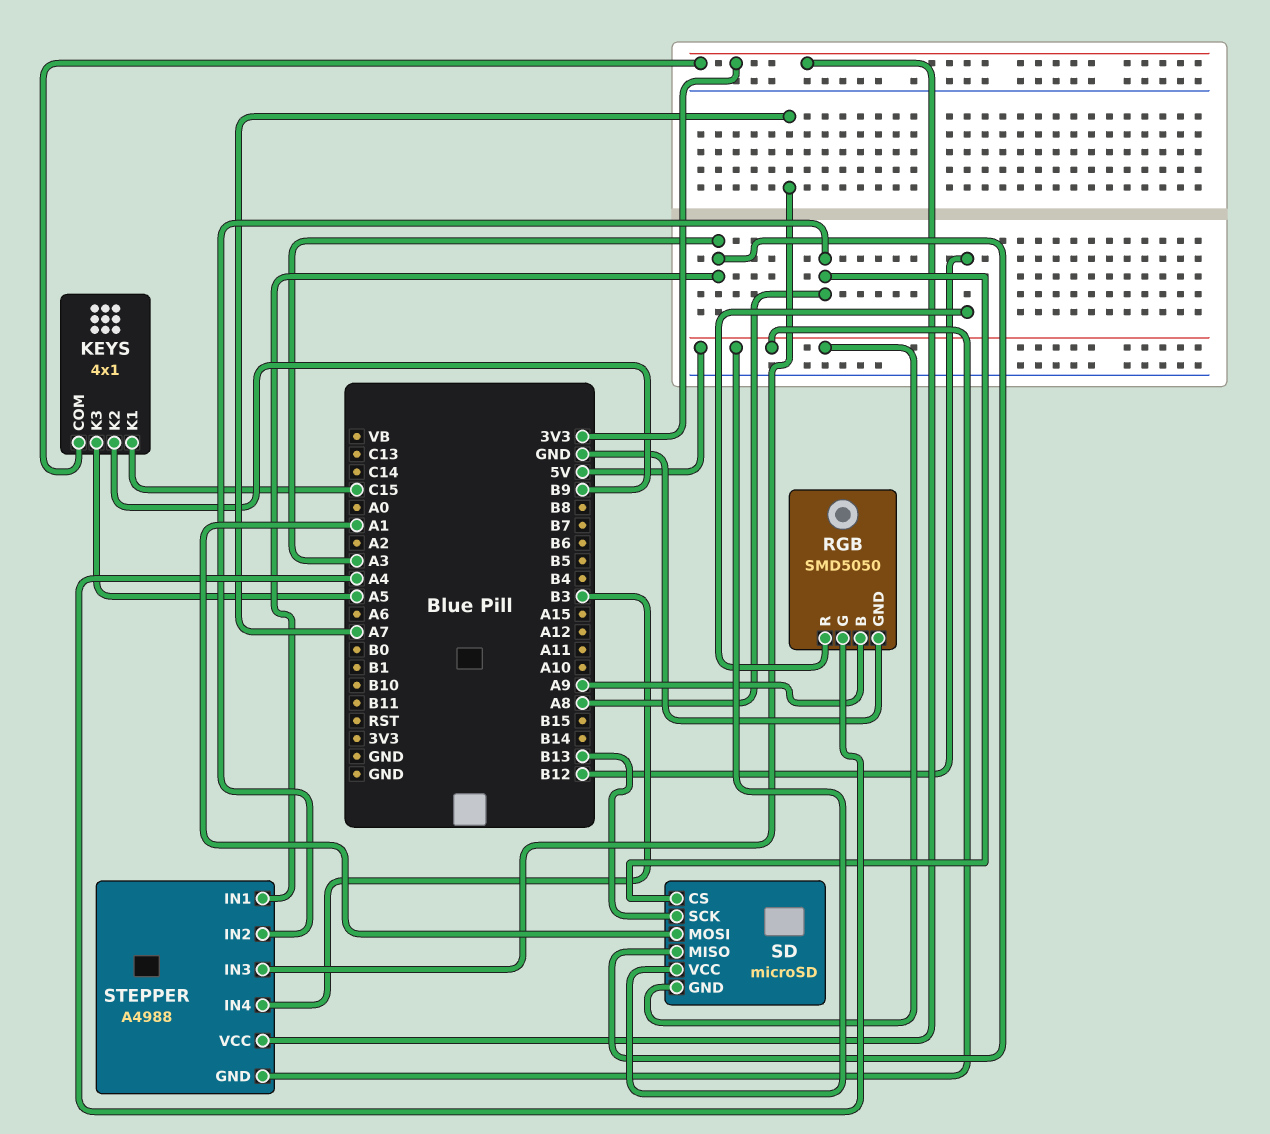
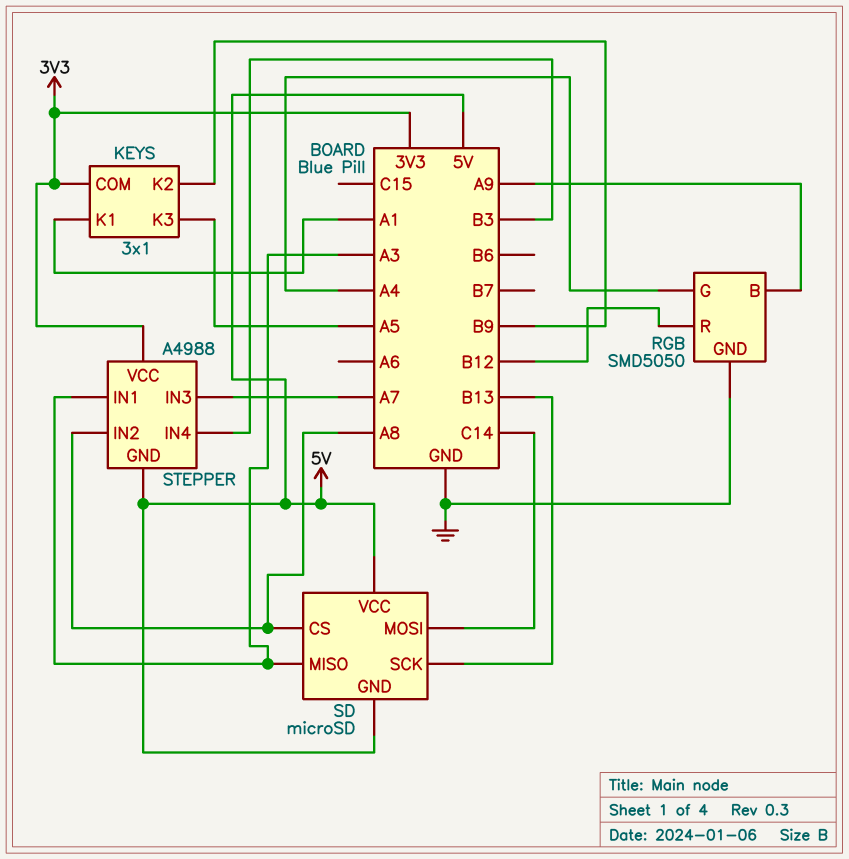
KEYS: 4x1 -> 3x1
KEYS pin K1: C15 -> A1
SD pin MOSI: A1 -> C14

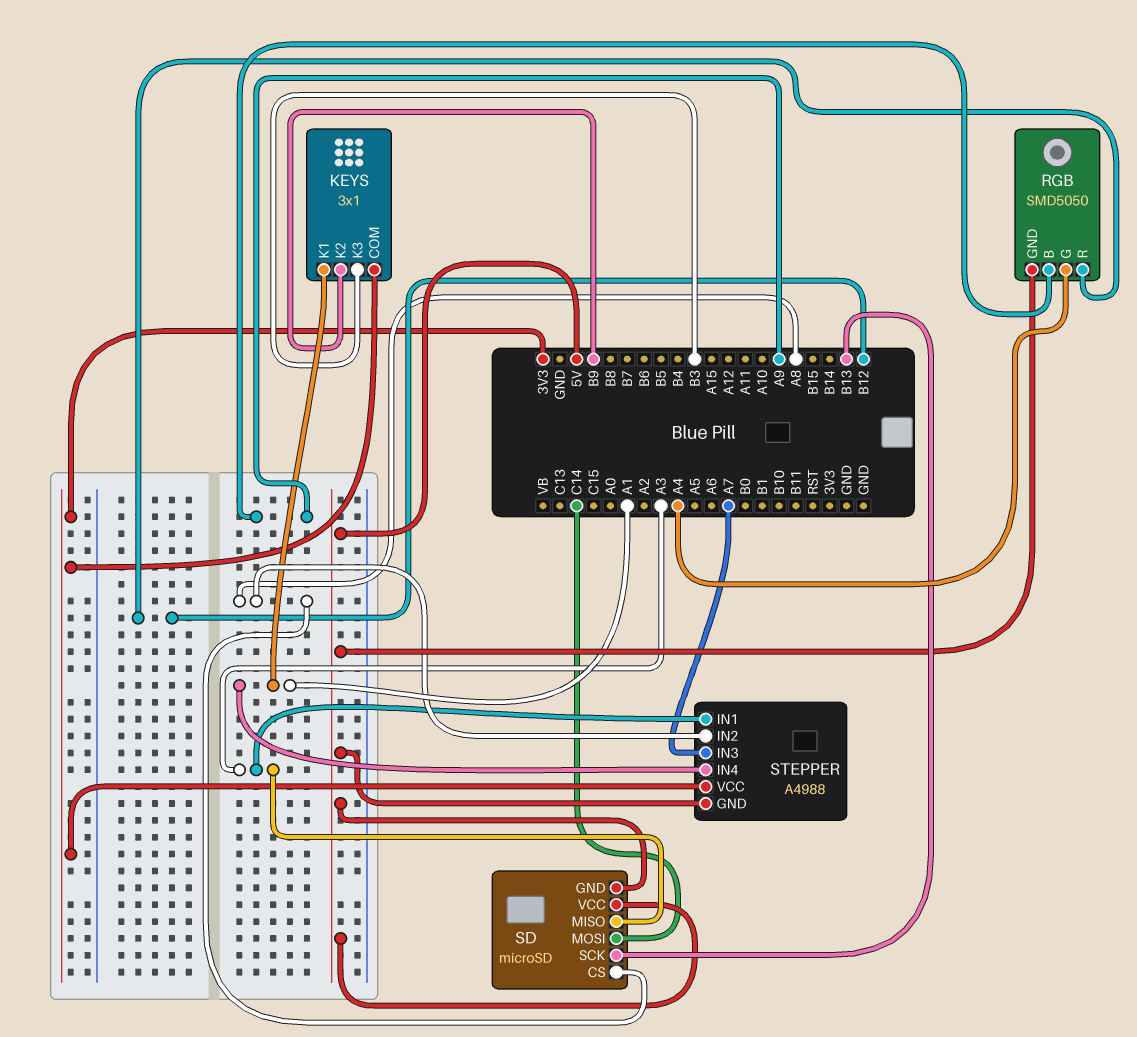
KEYS pin K3: A5 -> B3
RGB pin GND: GND -> 5V
STEPPER pin IN4: B3 -> A1

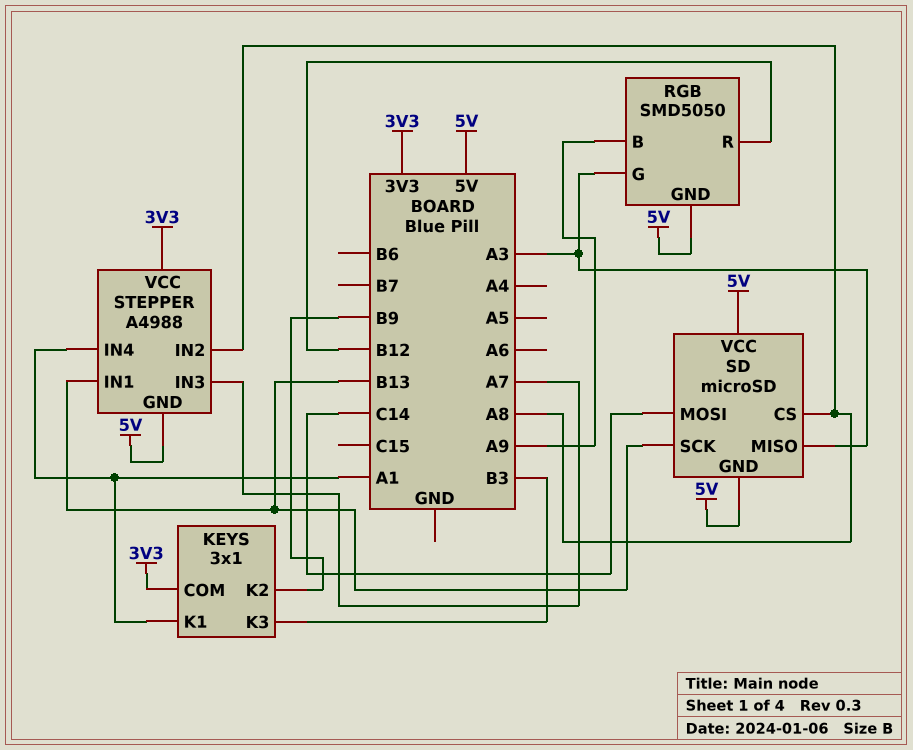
RGB pin G: A4 -> A3
STEPPER pin IN1: A3 -> B13

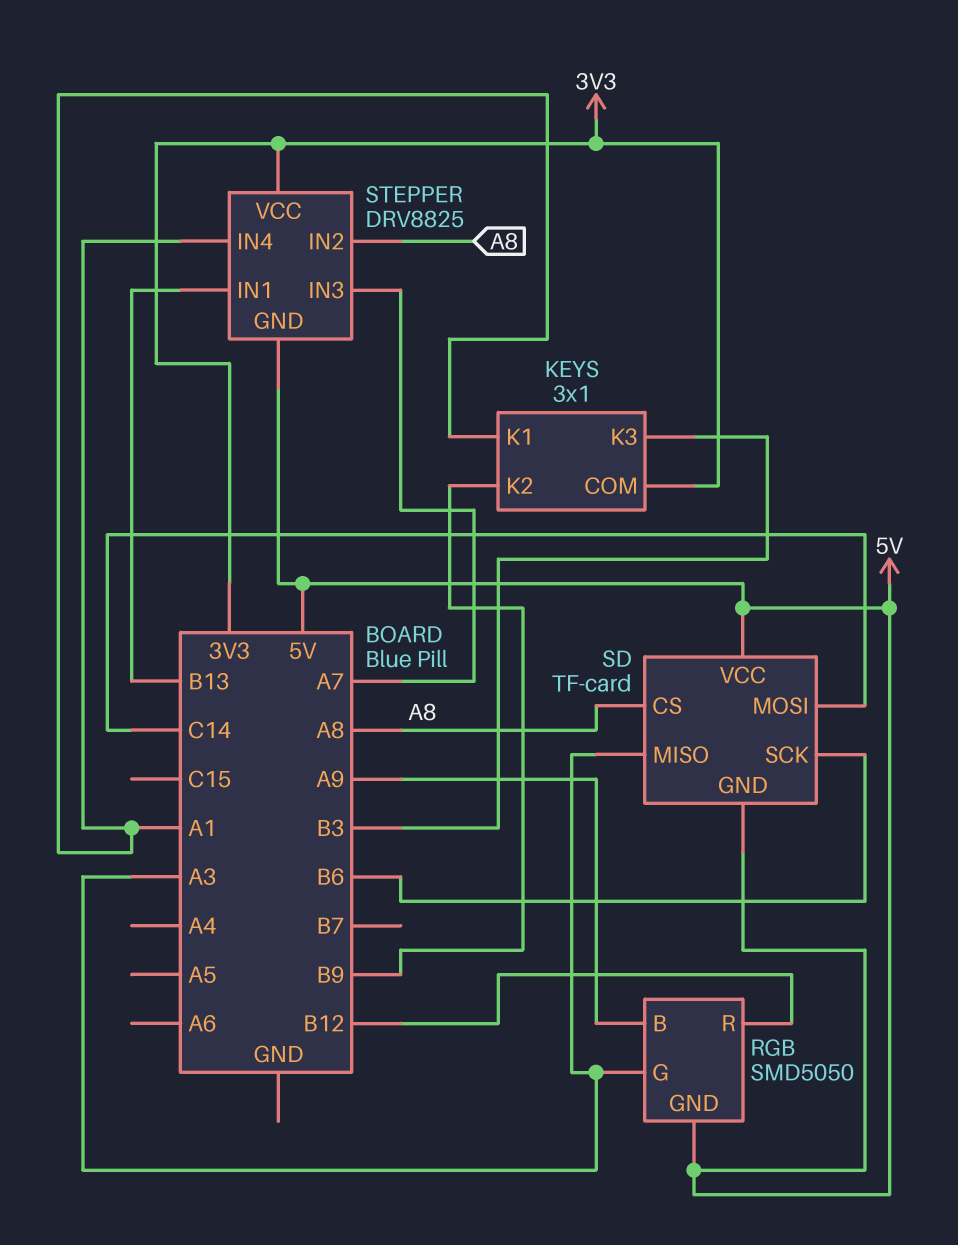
SD: microSD -> TF-card
SD pin SCK: B13 -> B6
STEPPER: A4988 -> DRV8825

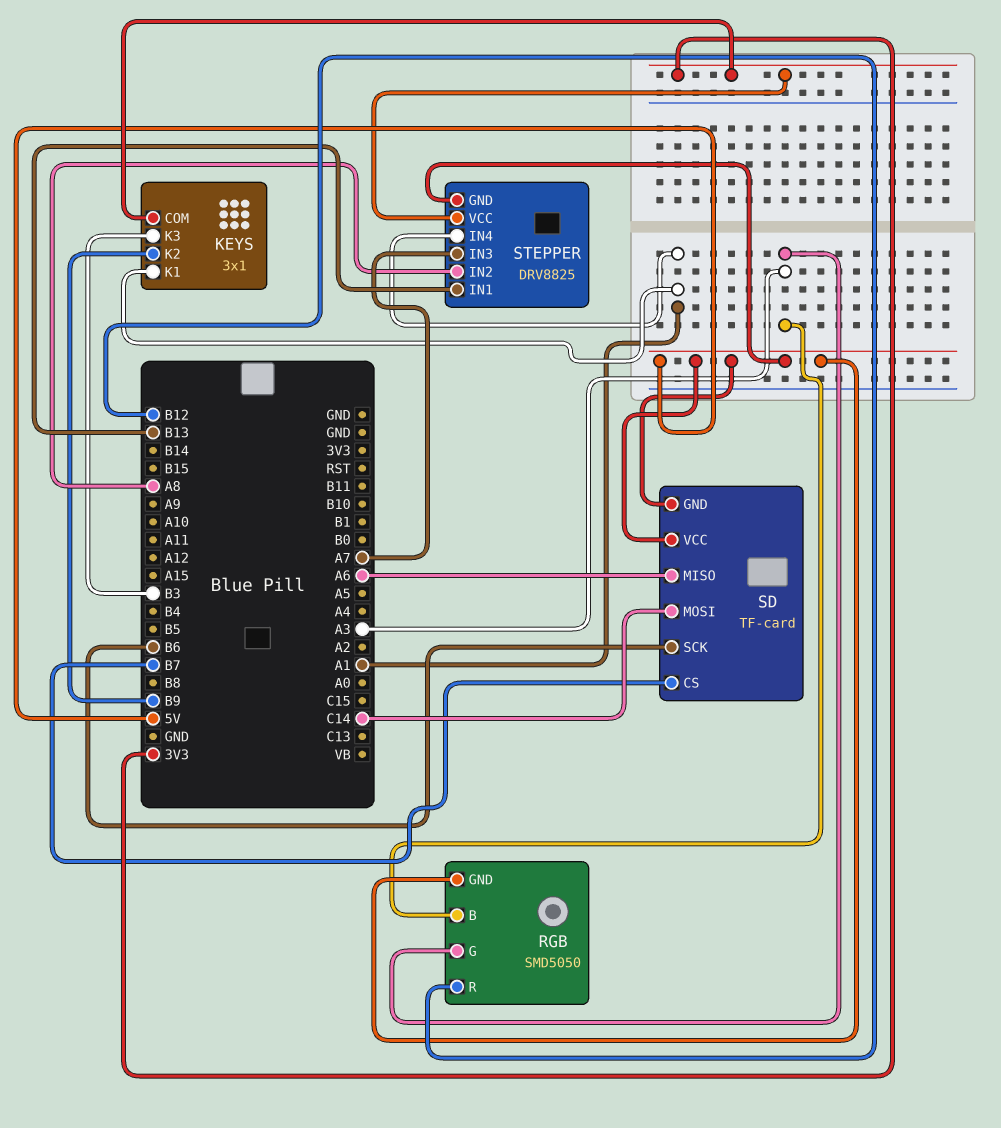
RGB pin B: A9 -> A3
SD pin CS: A8 -> B7
SD pin MISO: A3 -> A6

